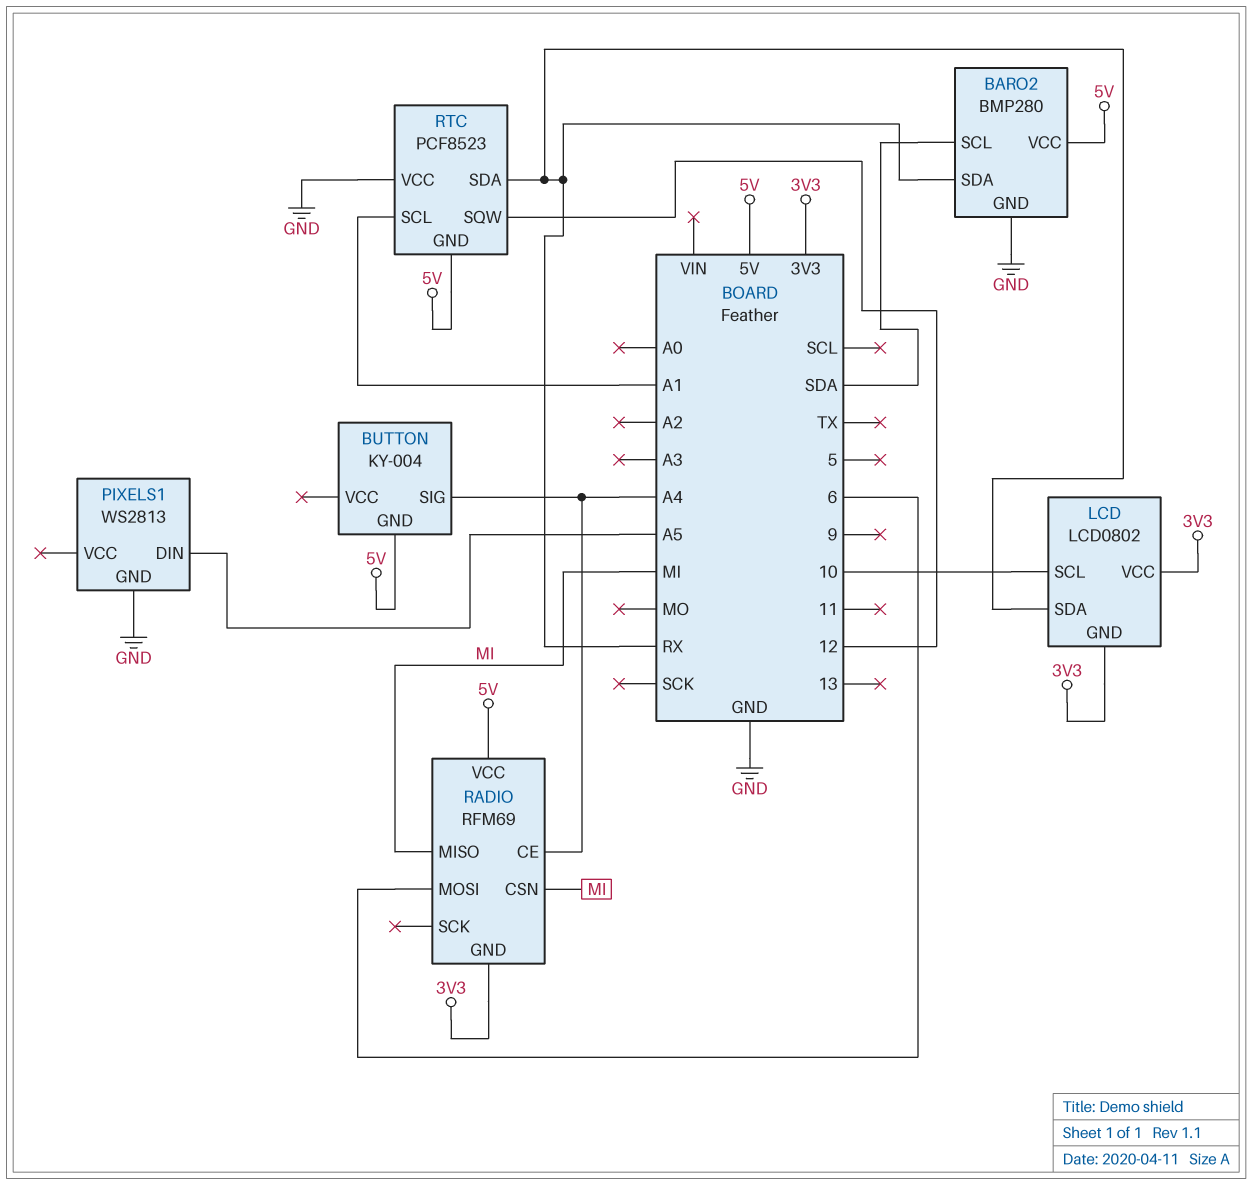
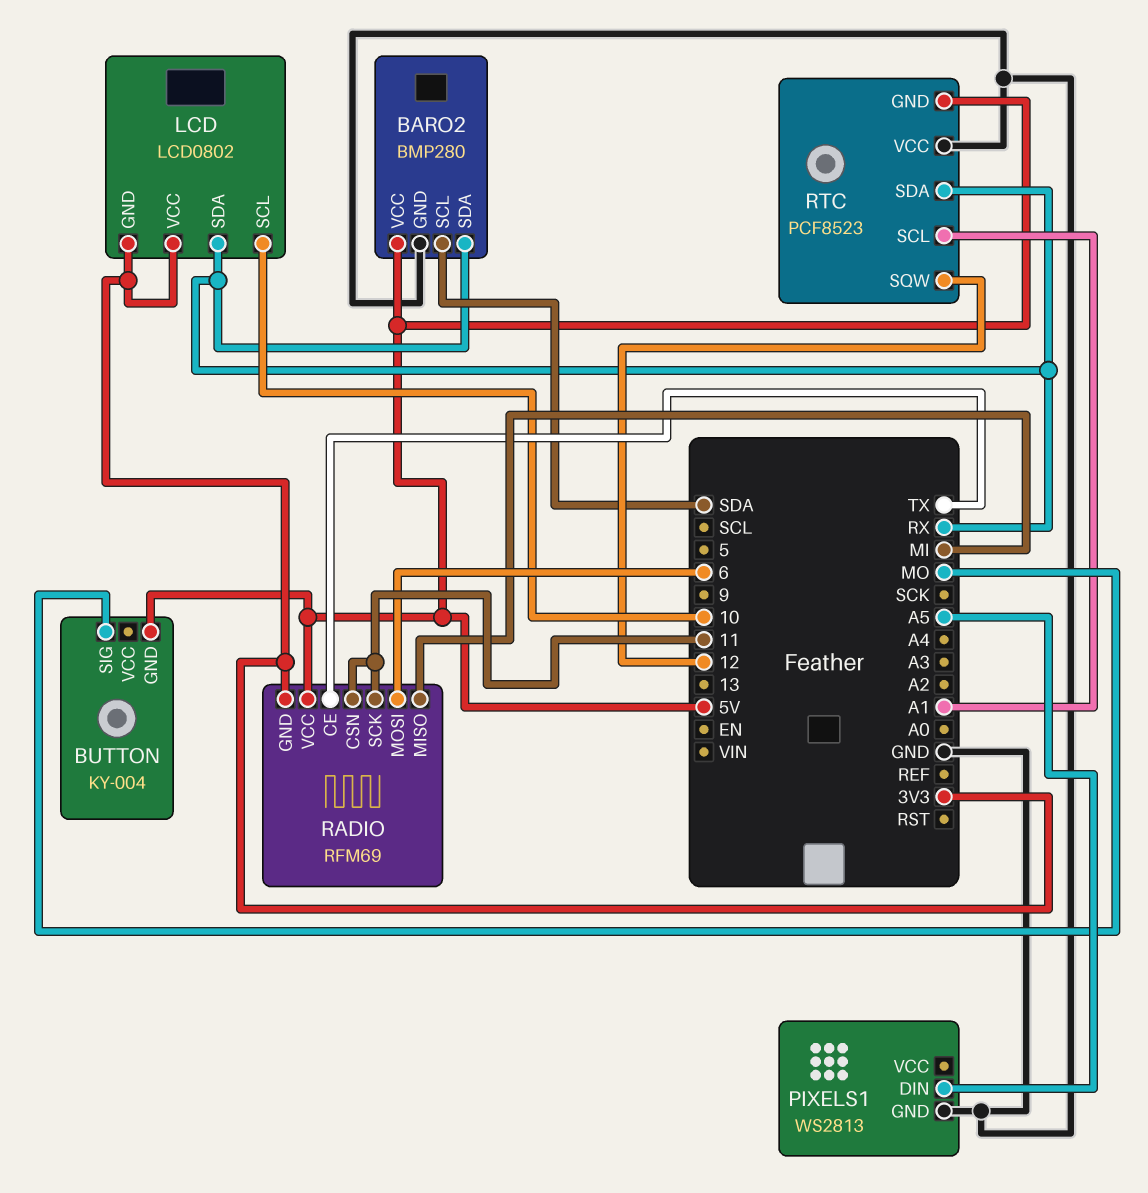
BUTTON pin SIG: A4 -> MO
RADIO pin CE: A4 -> TX
RADIO pin CSN: MI -> 11
RADIO pin SCK: none -> 11

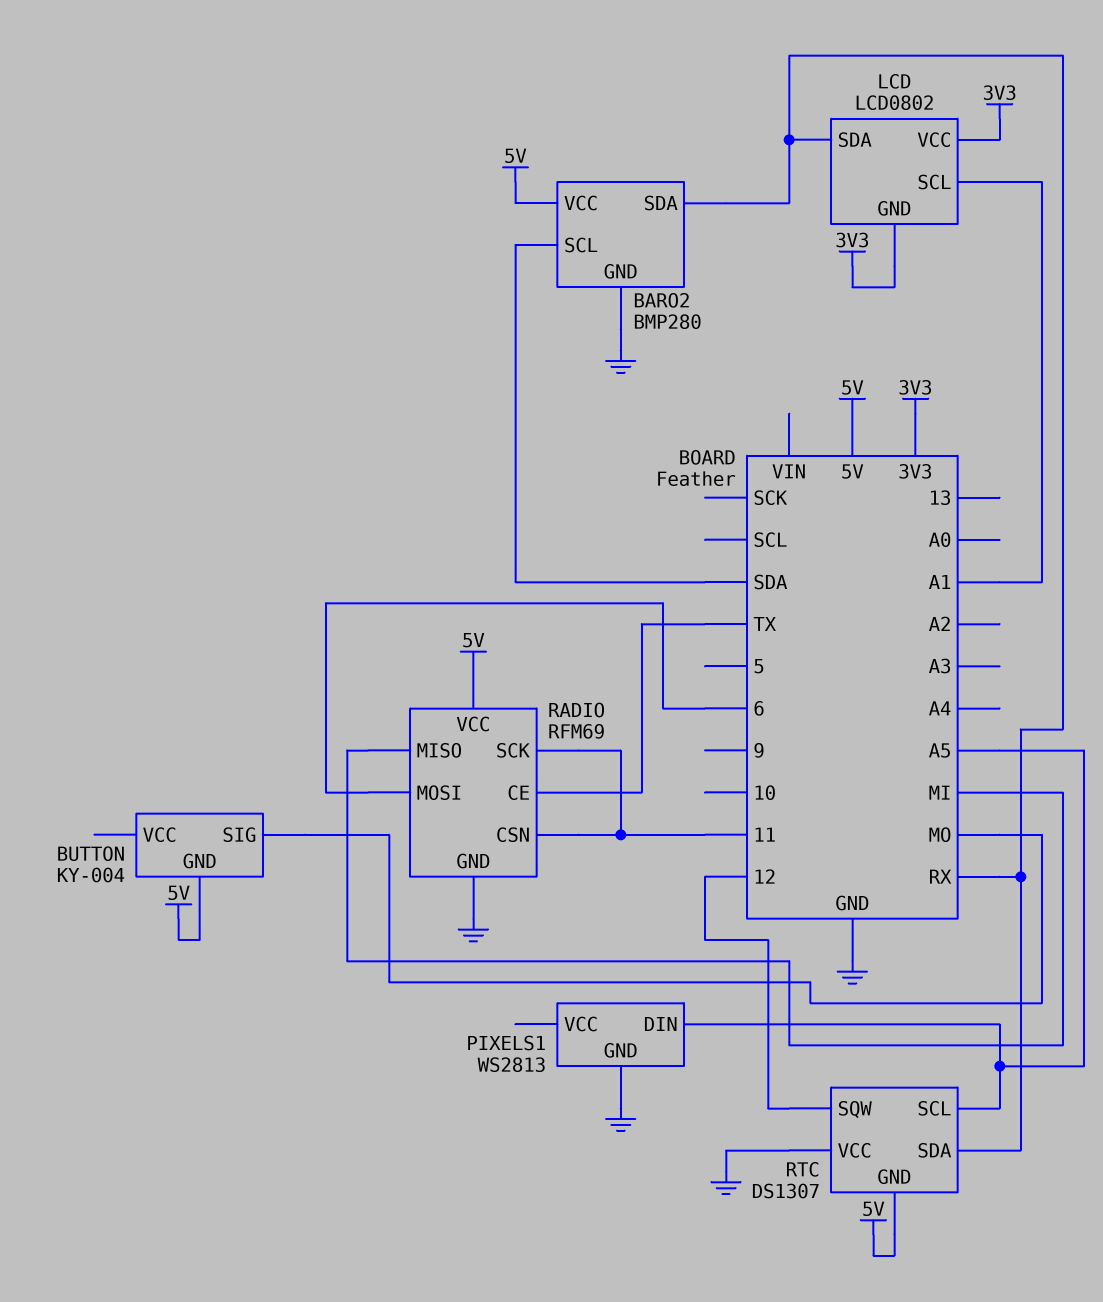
LCD pin SCL: 10 -> A1
RADIO pin GND: 3V3 -> GND
RTC: PCF8523 -> DS1307
RTC pin SCL: A1 -> A5

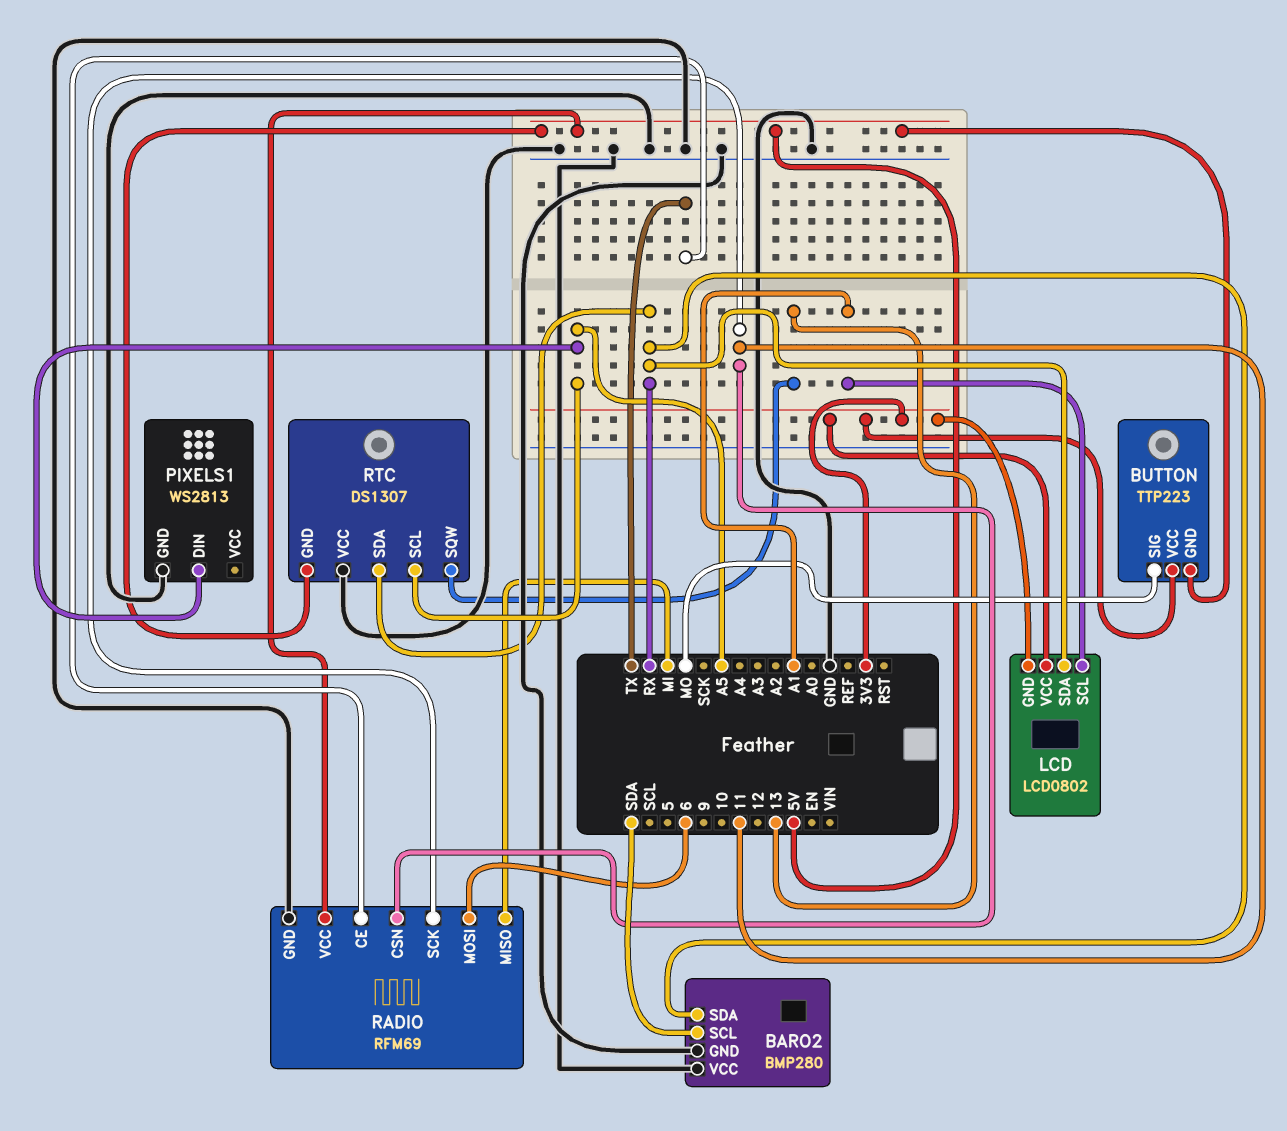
BARO2 pin VCC: 5V -> GND
BUTTON: KY-004 -> TTP223
BUTTON pin VCC: none -> 3V3
RTC pin SQW: 12 -> 13

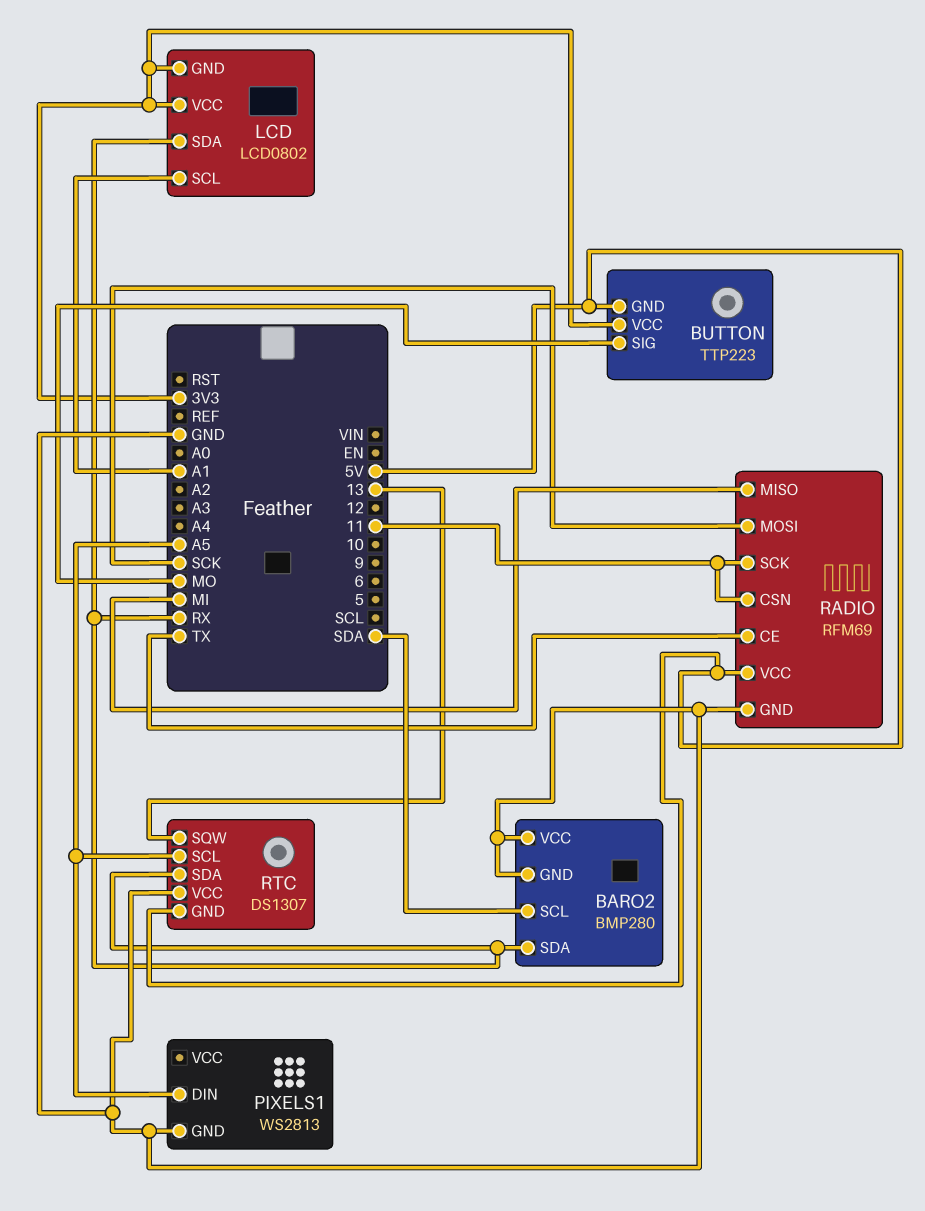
RADIO pin MOSI: 6 -> SCK

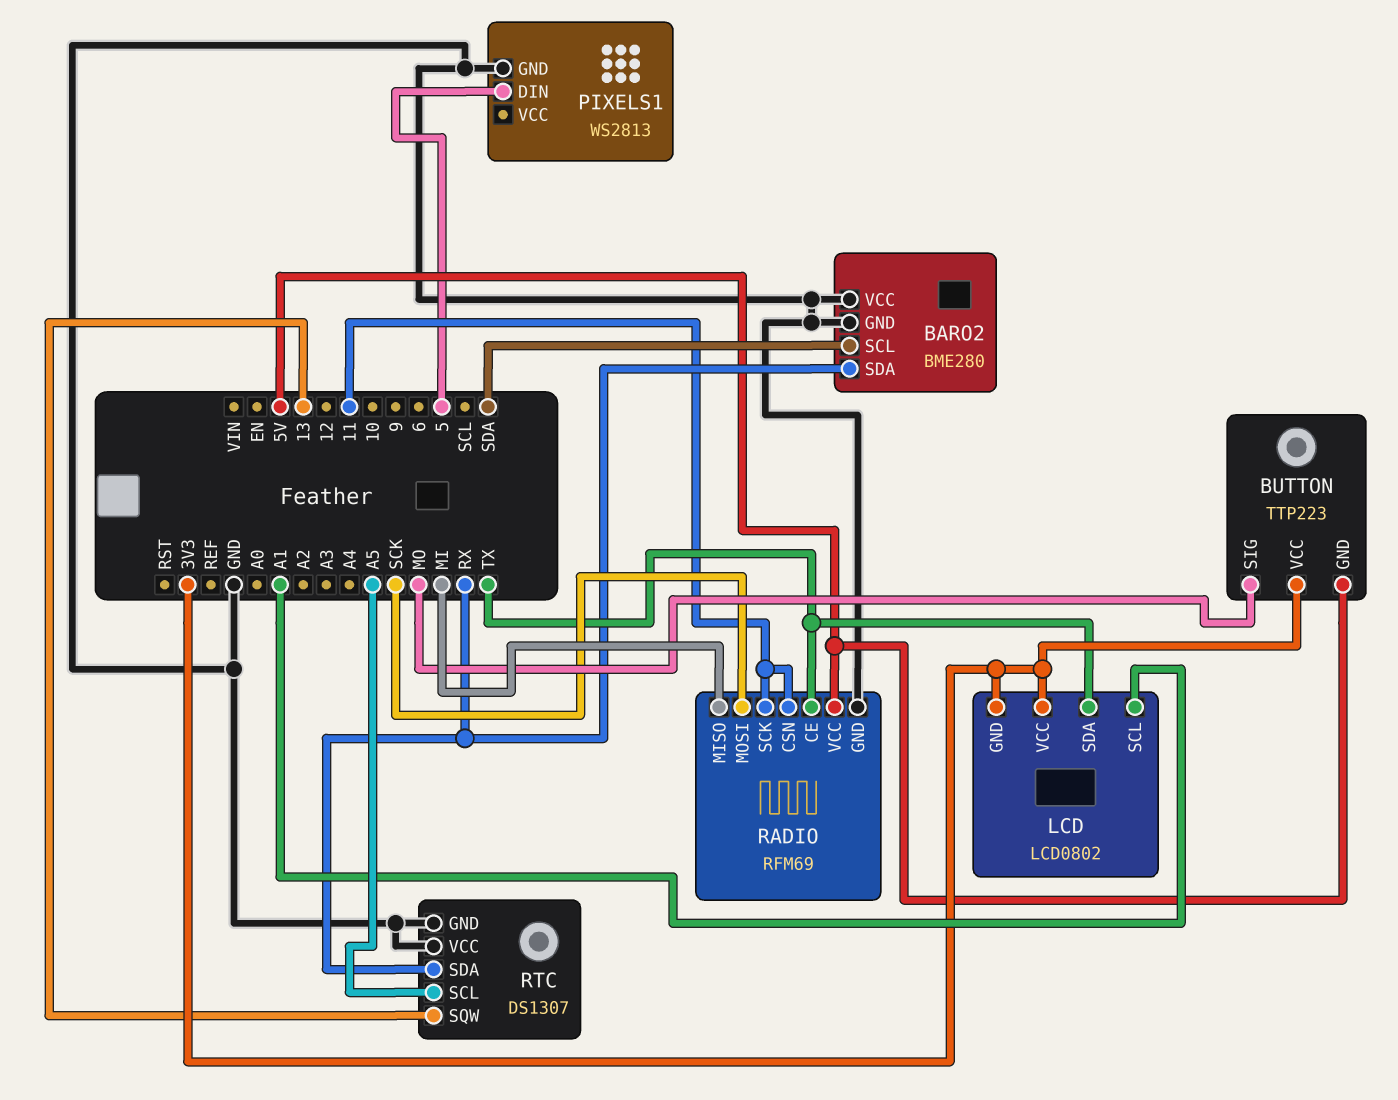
BARO2: BMP280 -> BME280
LCD pin SDA: RX -> TX
PIXELS1 pin DIN: A5 -> 5
RTC pin GND: 5V -> GND

